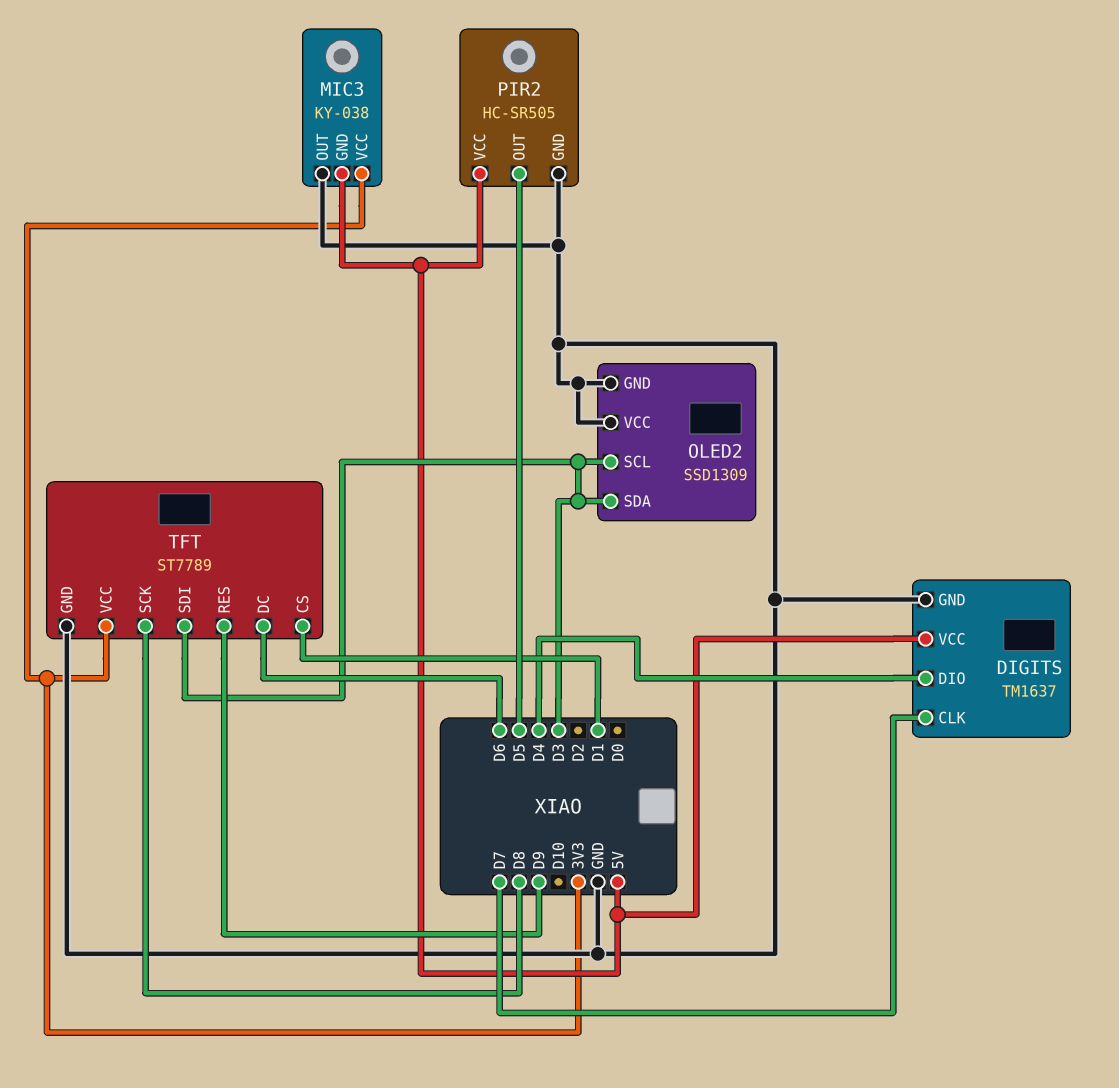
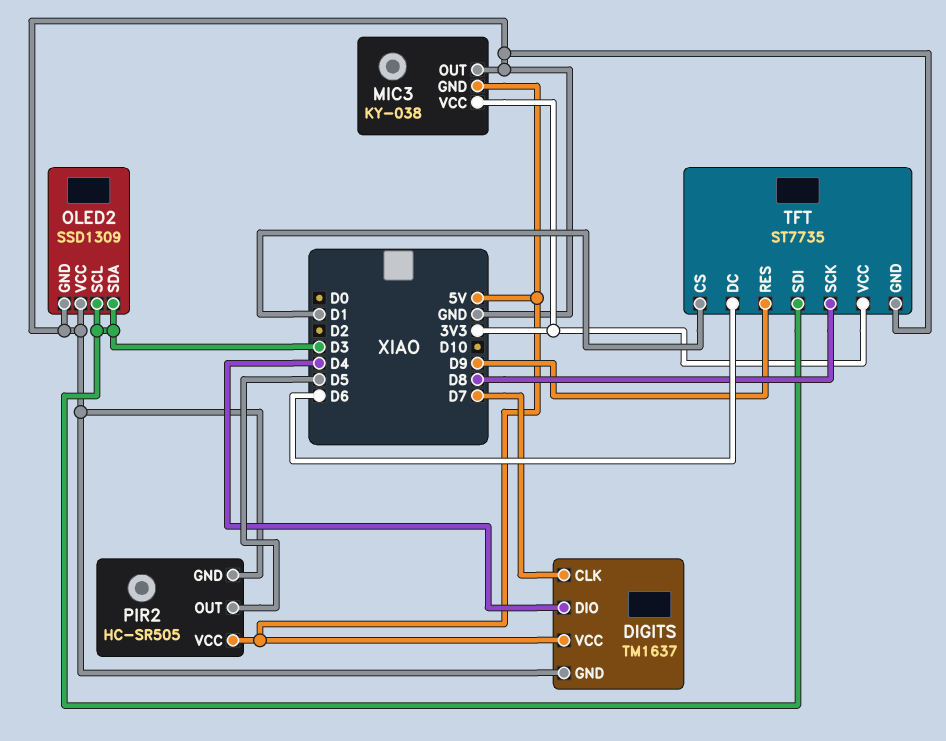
TFT: ST7789 -> ST7735

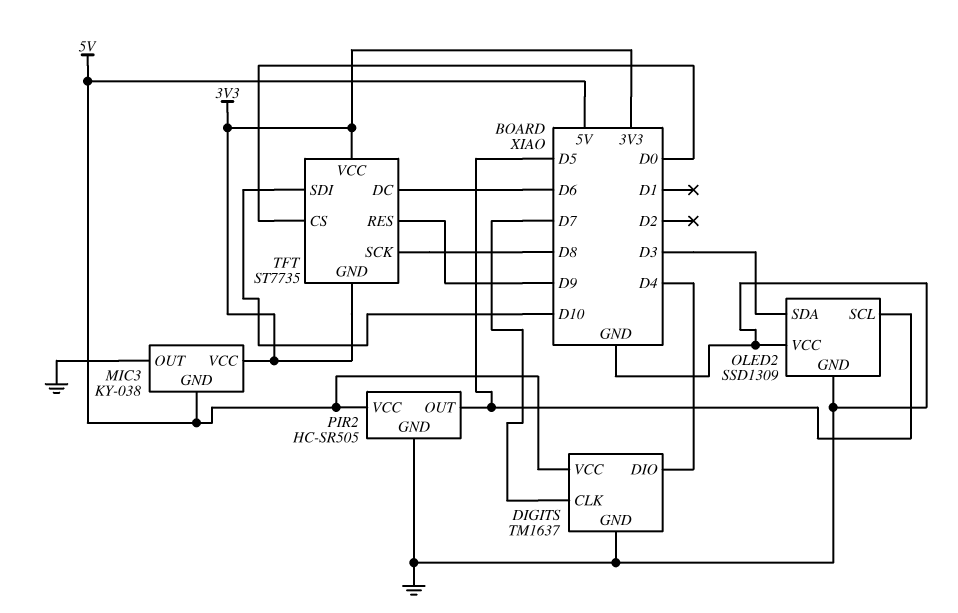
OLED2 pin SCL: D3 -> D5
TFT pin CS: D1 -> D0
TFT pin GND: GND -> 3V3
TFT pin SDI: D3 -> D10

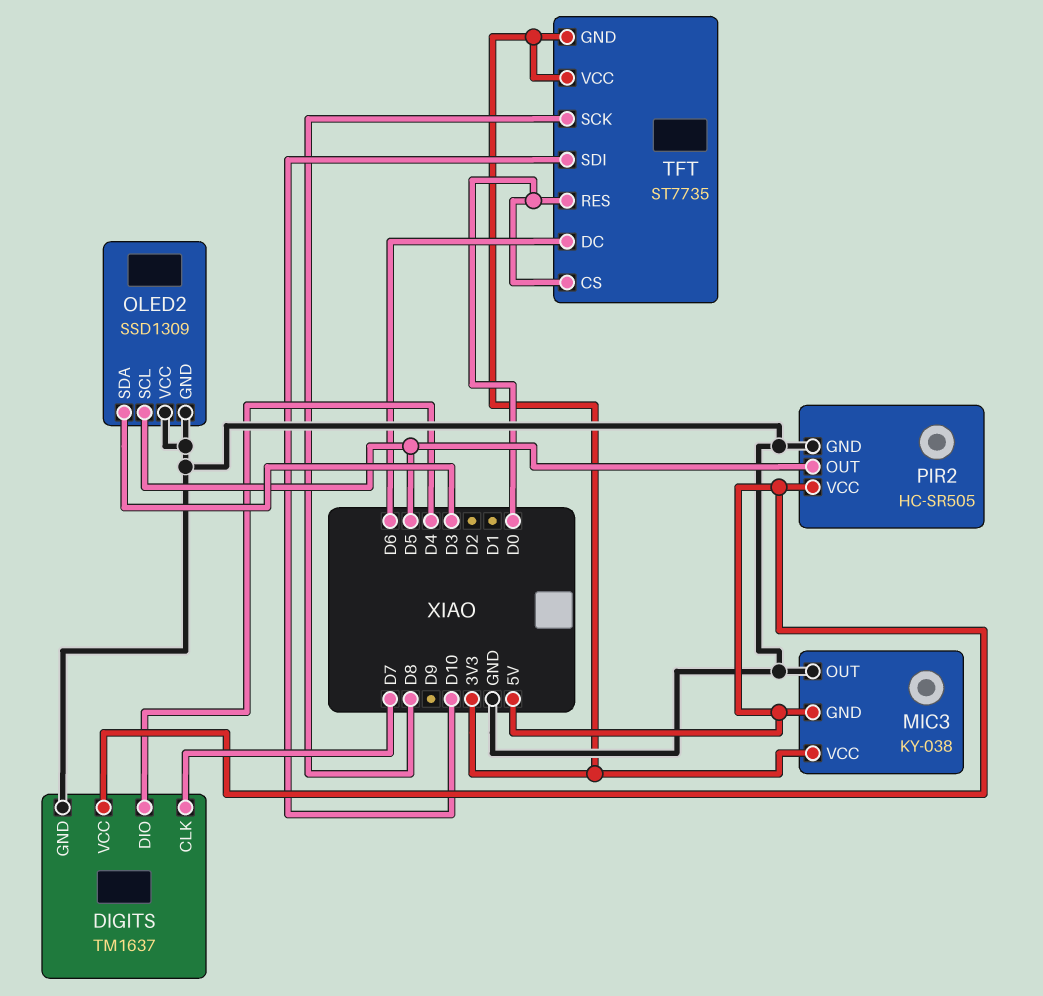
TFT pin RES: D9 -> D0

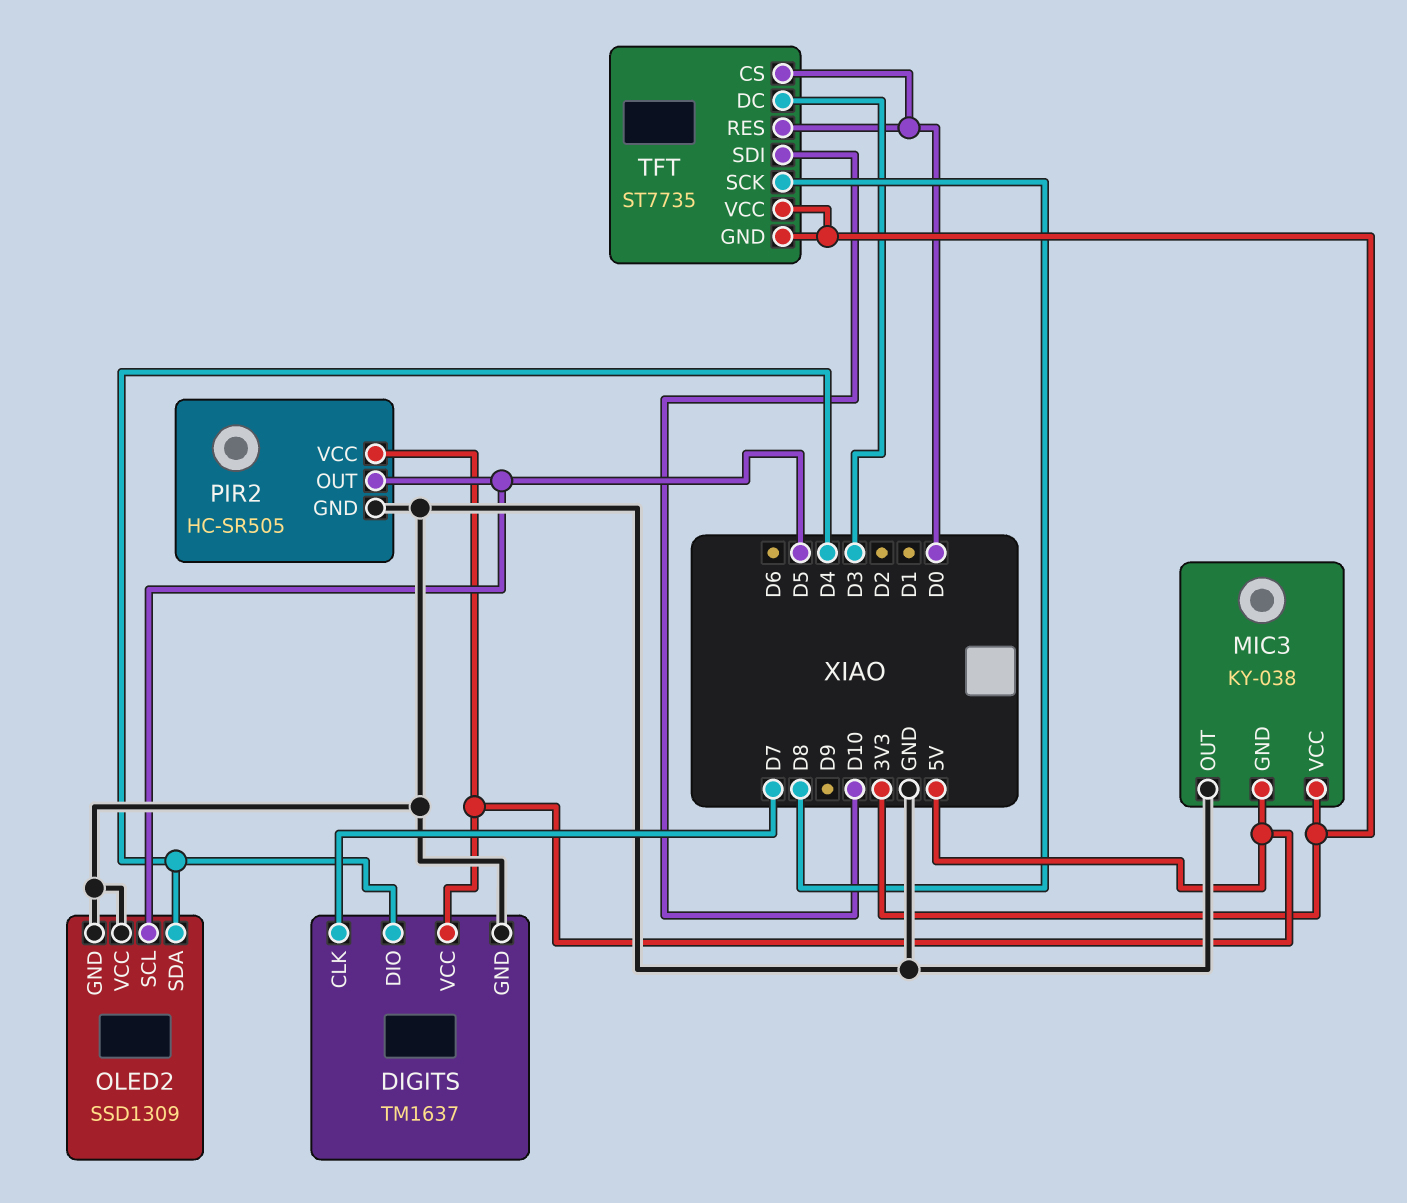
OLED2 pin SDA: D3 -> D4
TFT pin DC: D6 -> D3

